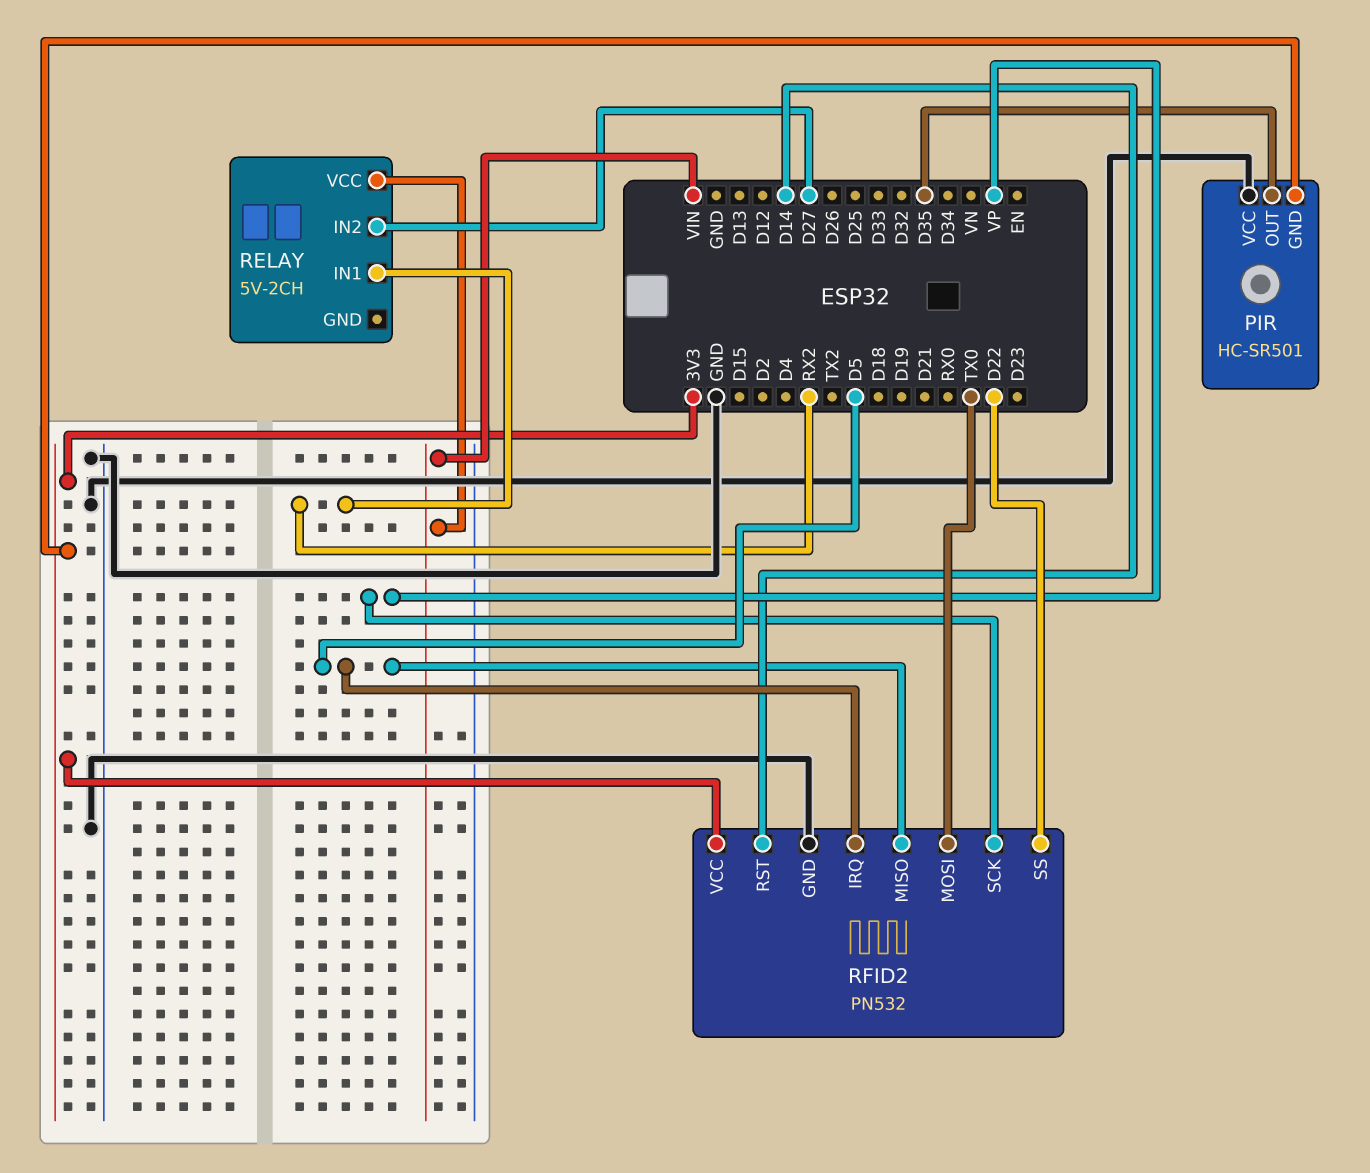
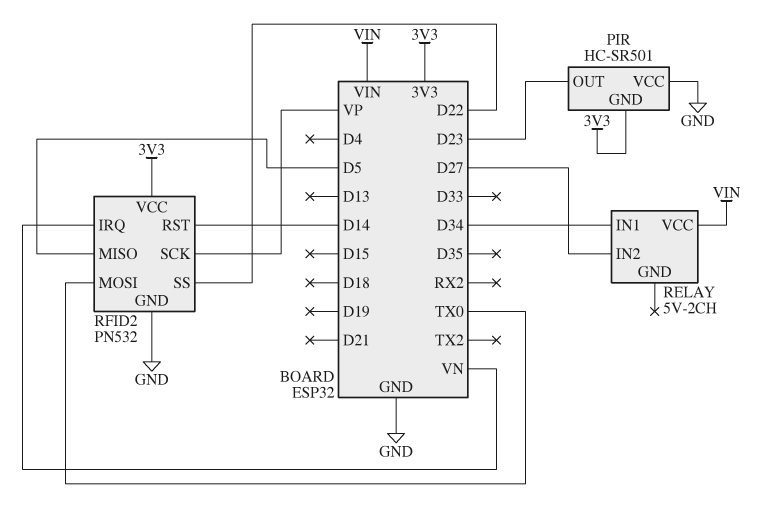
PIR pin OUT: D35 -> D23
RELAY pin IN1: RX2 -> D34
RFID2 pin IRQ: D5 -> VN

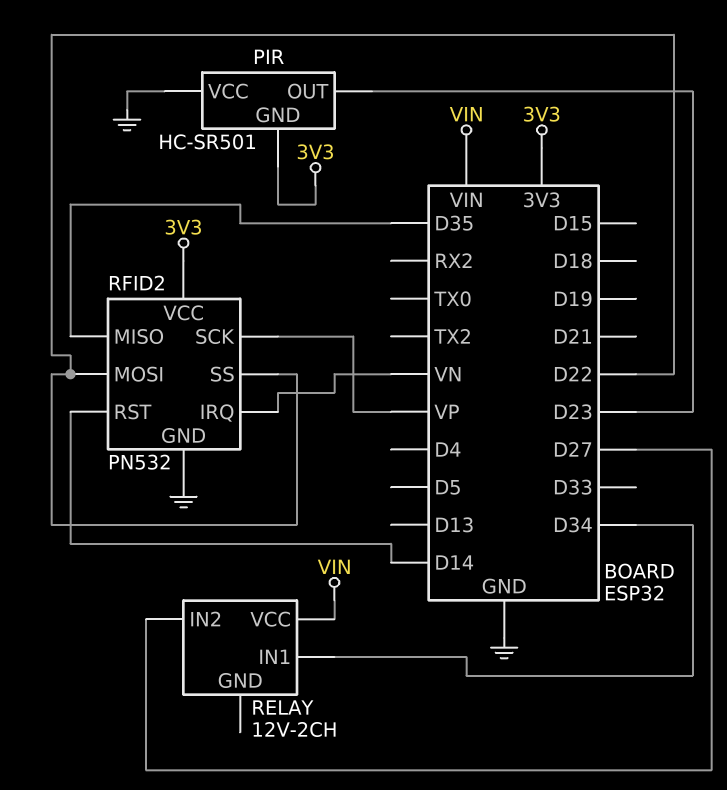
RELAY: 5V-2CH -> 12V-2CH
RFID2 pin MISO: D5 -> D35
RFID2 pin MOSI: TX0 -> D22

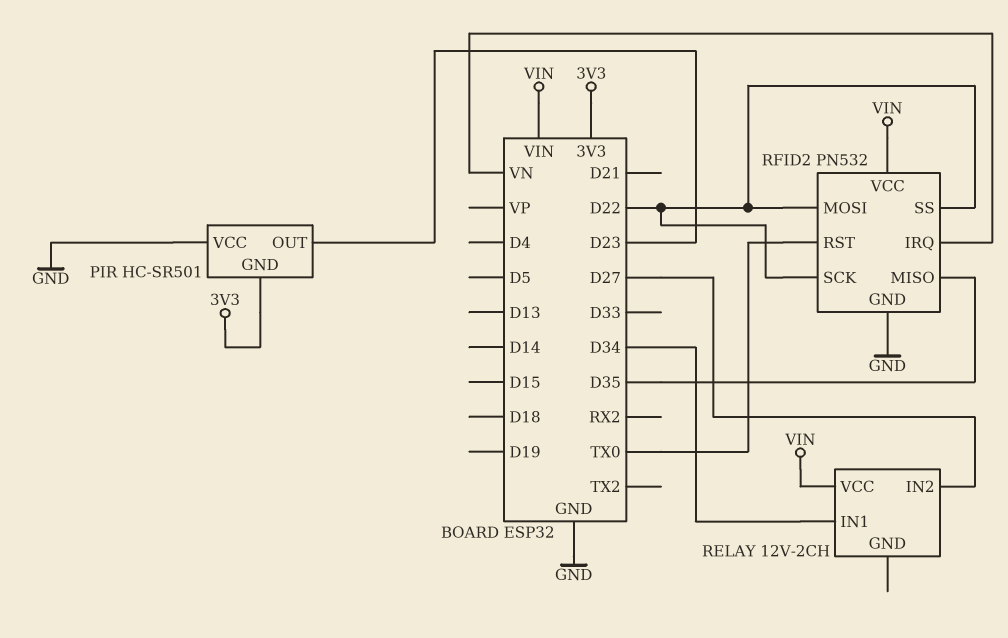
RFID2 pin RST: D14 -> TX0
RFID2 pin SCK: VP -> D22
RFID2 pin VCC: 3V3 -> VIN

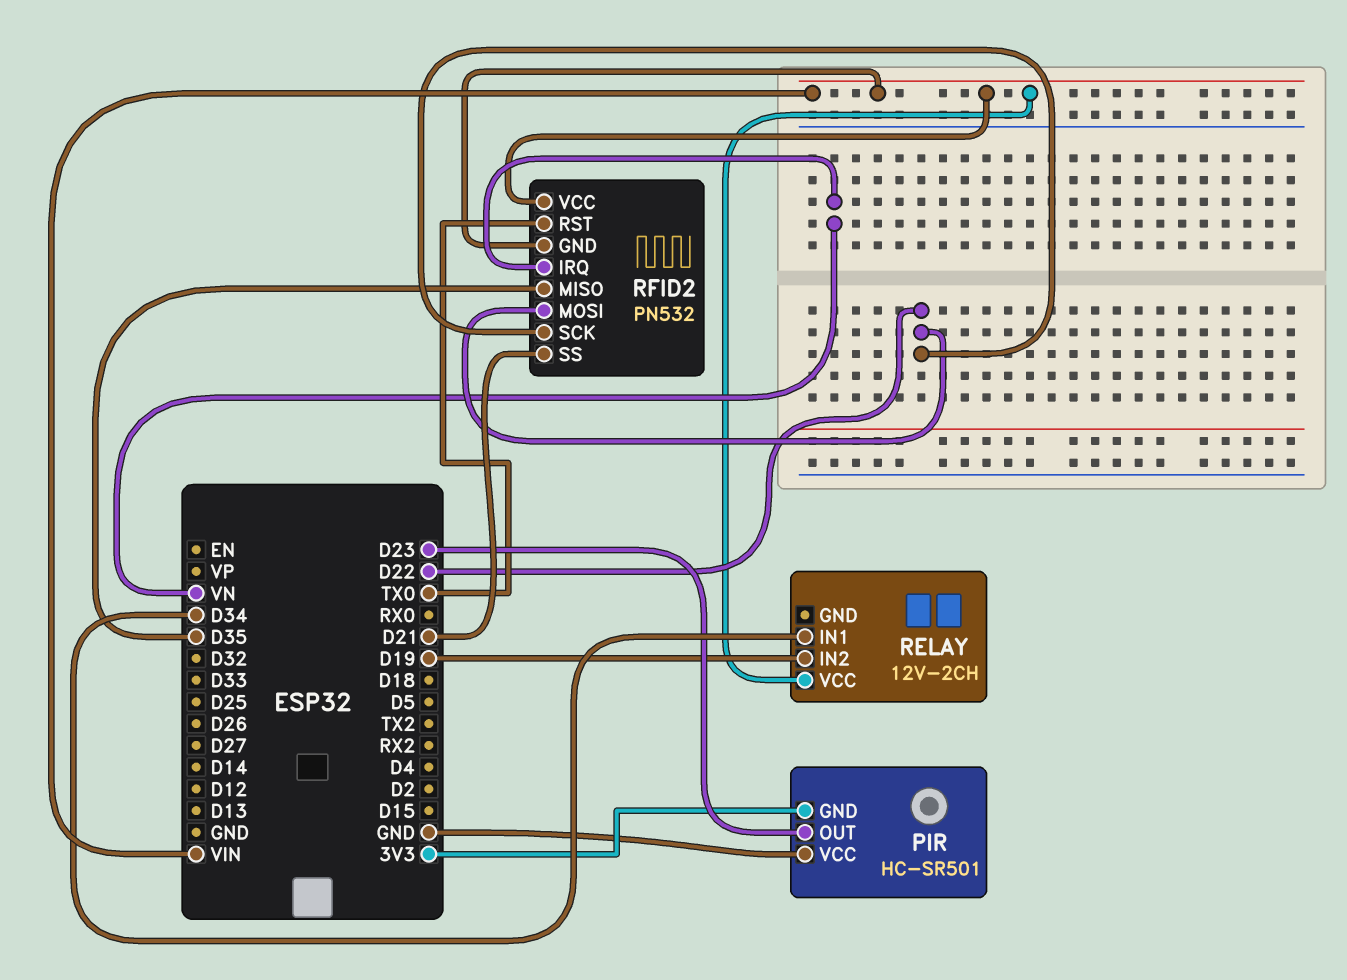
RELAY pin IN2: D27 -> D19
RFID2 pin GND: GND -> VIN
RFID2 pin SS: D22 -> D21

